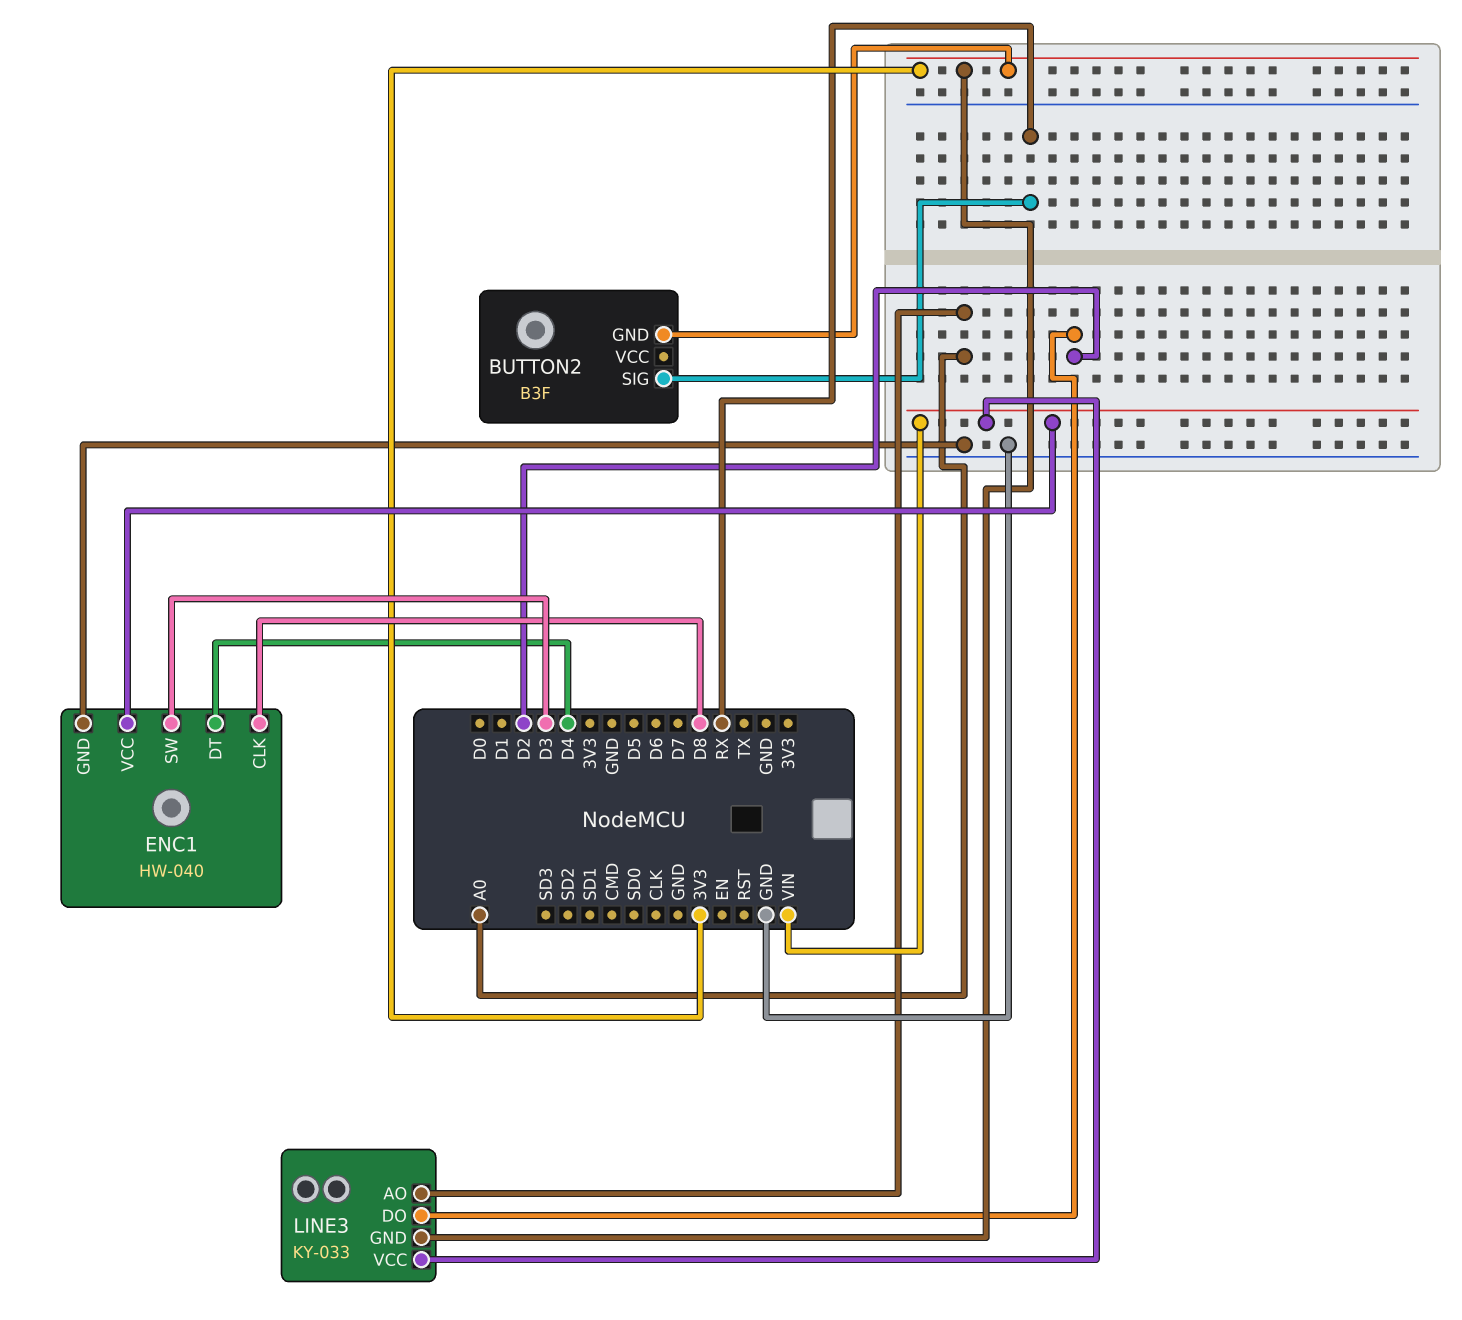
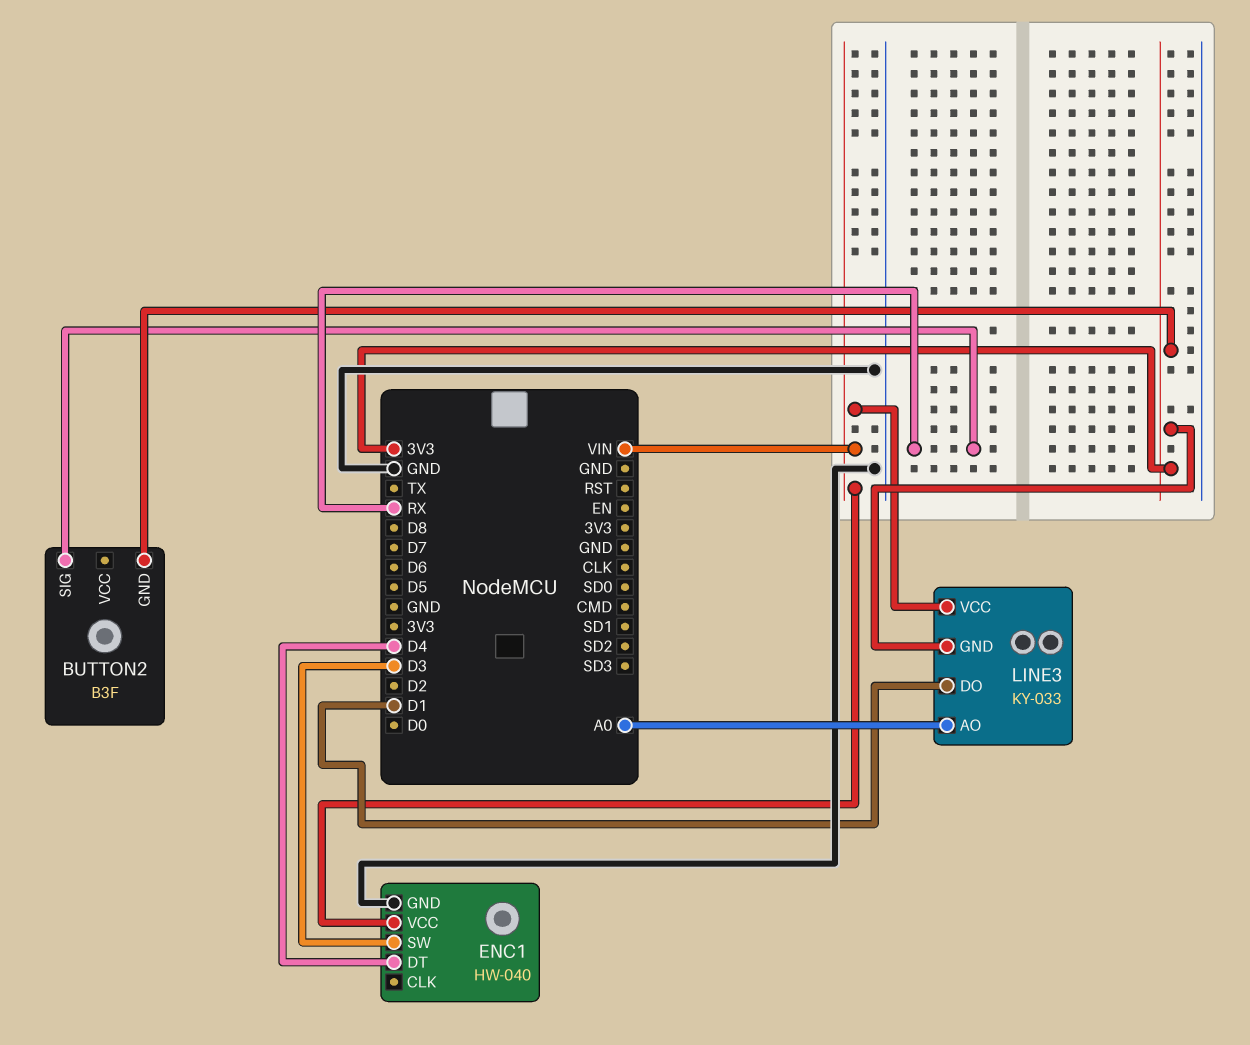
ENC1 pin CLK: D8 -> none
LINE3 pin DO: D2 -> D1

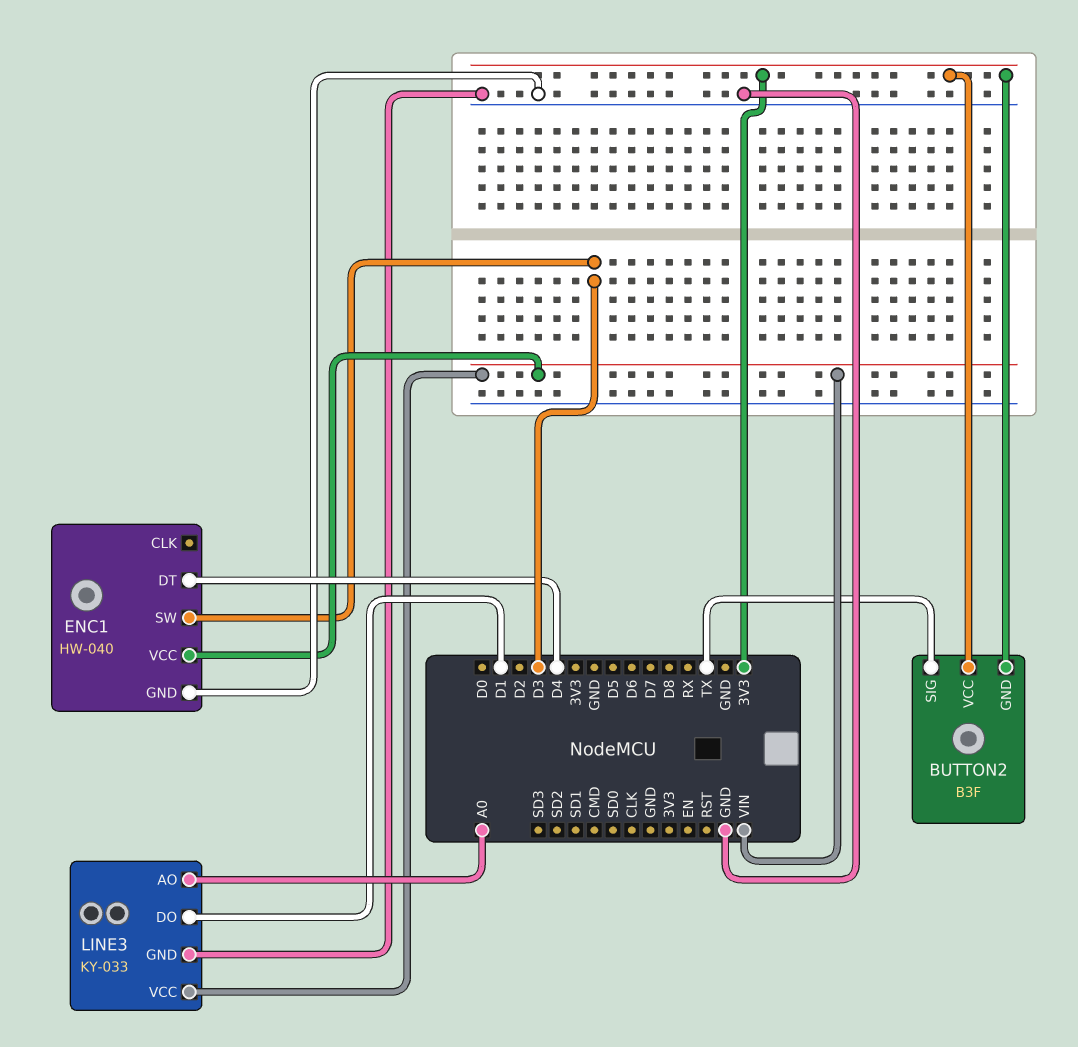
BUTTON2 pin SIG: RX -> TX
BUTTON2 pin VCC: none -> 3V3
LINE3 pin GND: 3V3 -> GND

